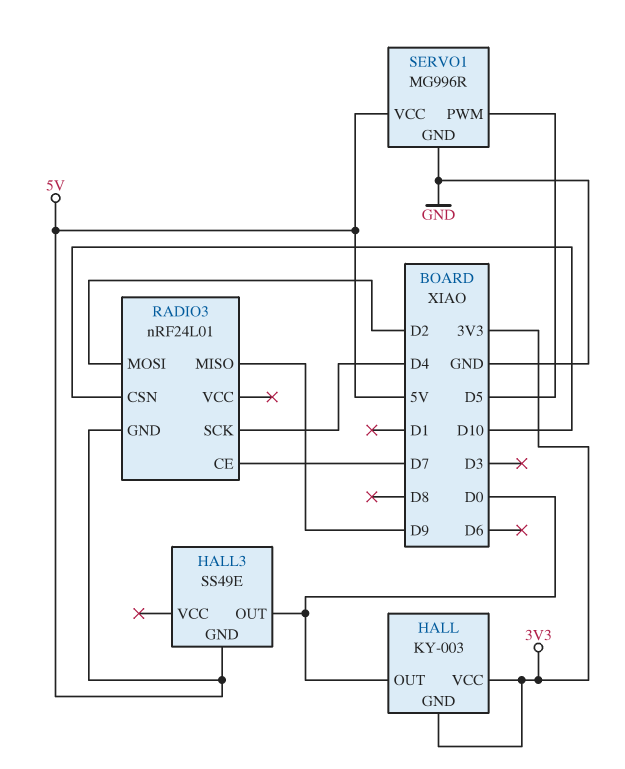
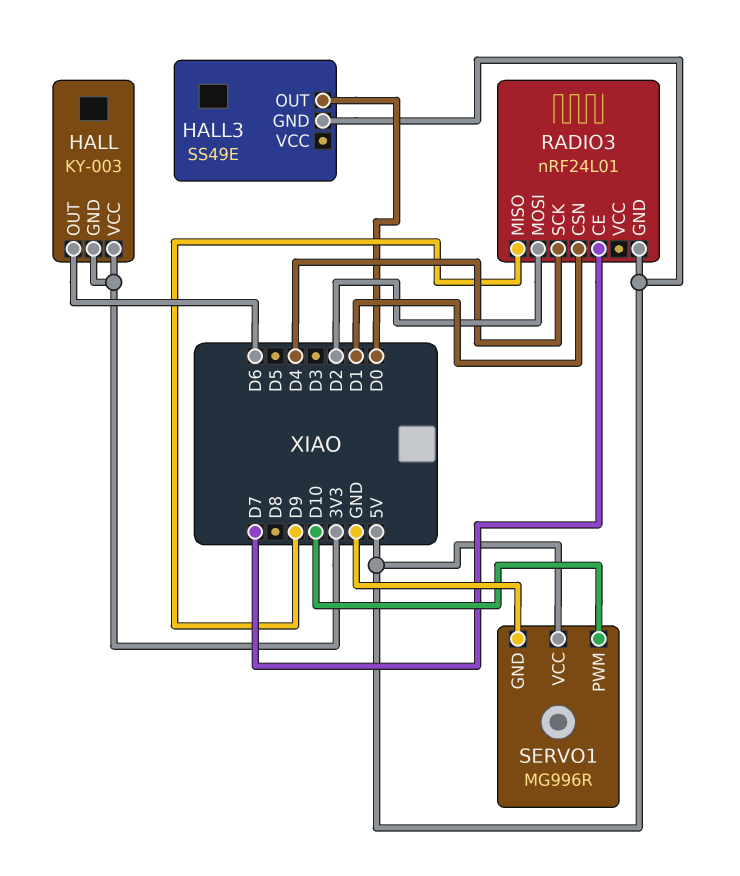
HALL pin OUT: D0 -> D6
RADIO3 pin CSN: D10 -> D1
SERVO1 pin PWM: D5 -> D10

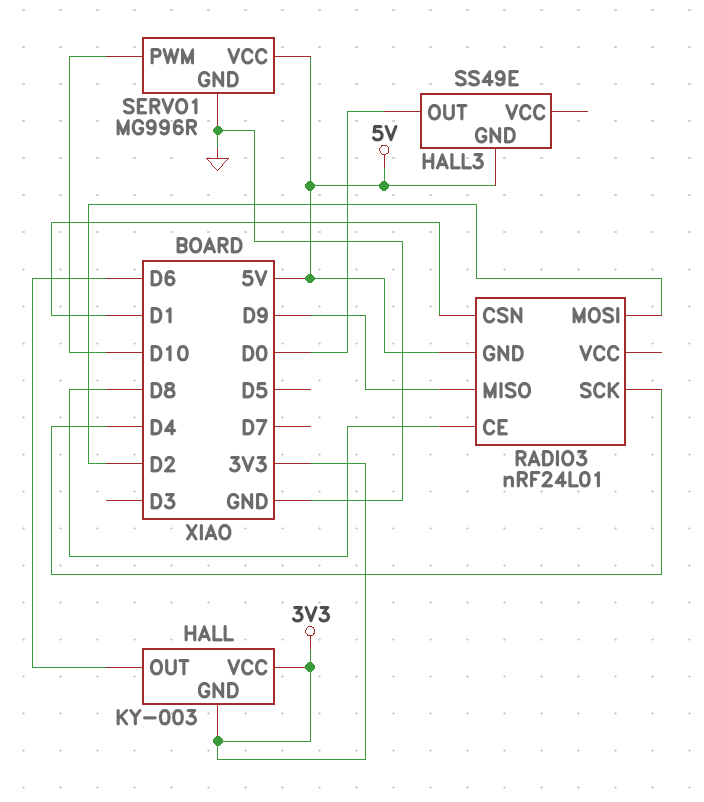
RADIO3 pin CE: D7 -> D8

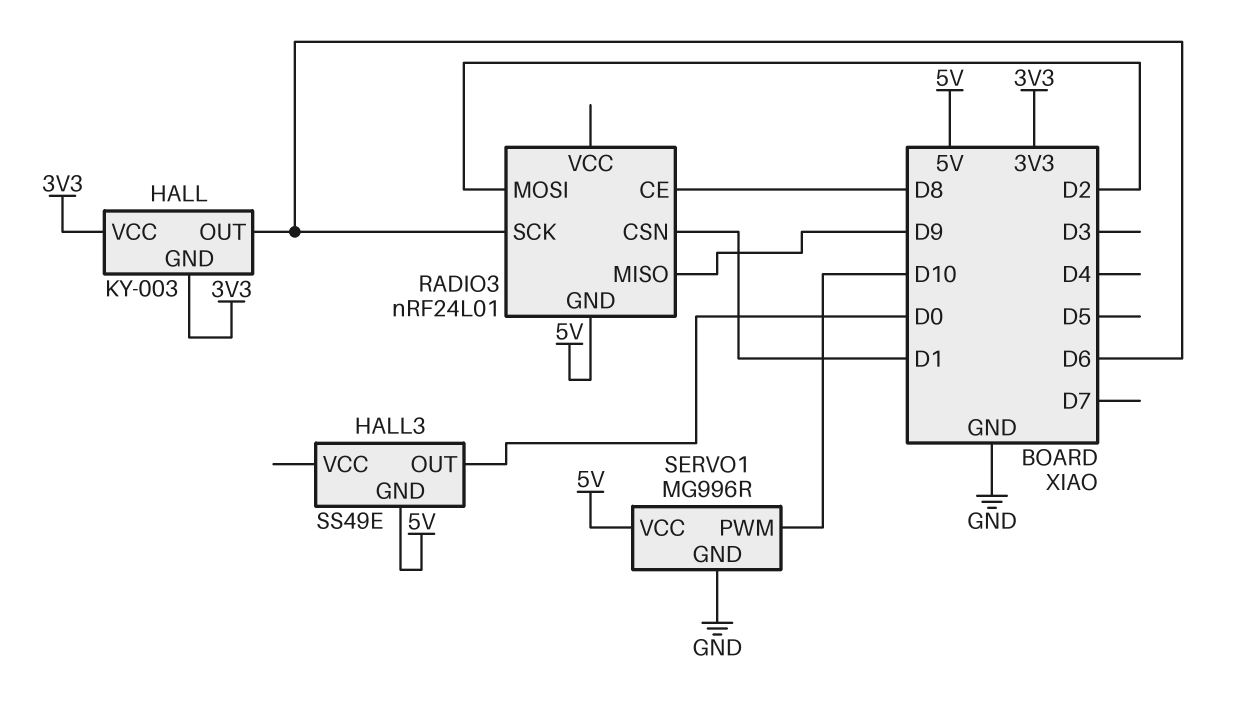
RADIO3 pin SCK: D4 -> D6

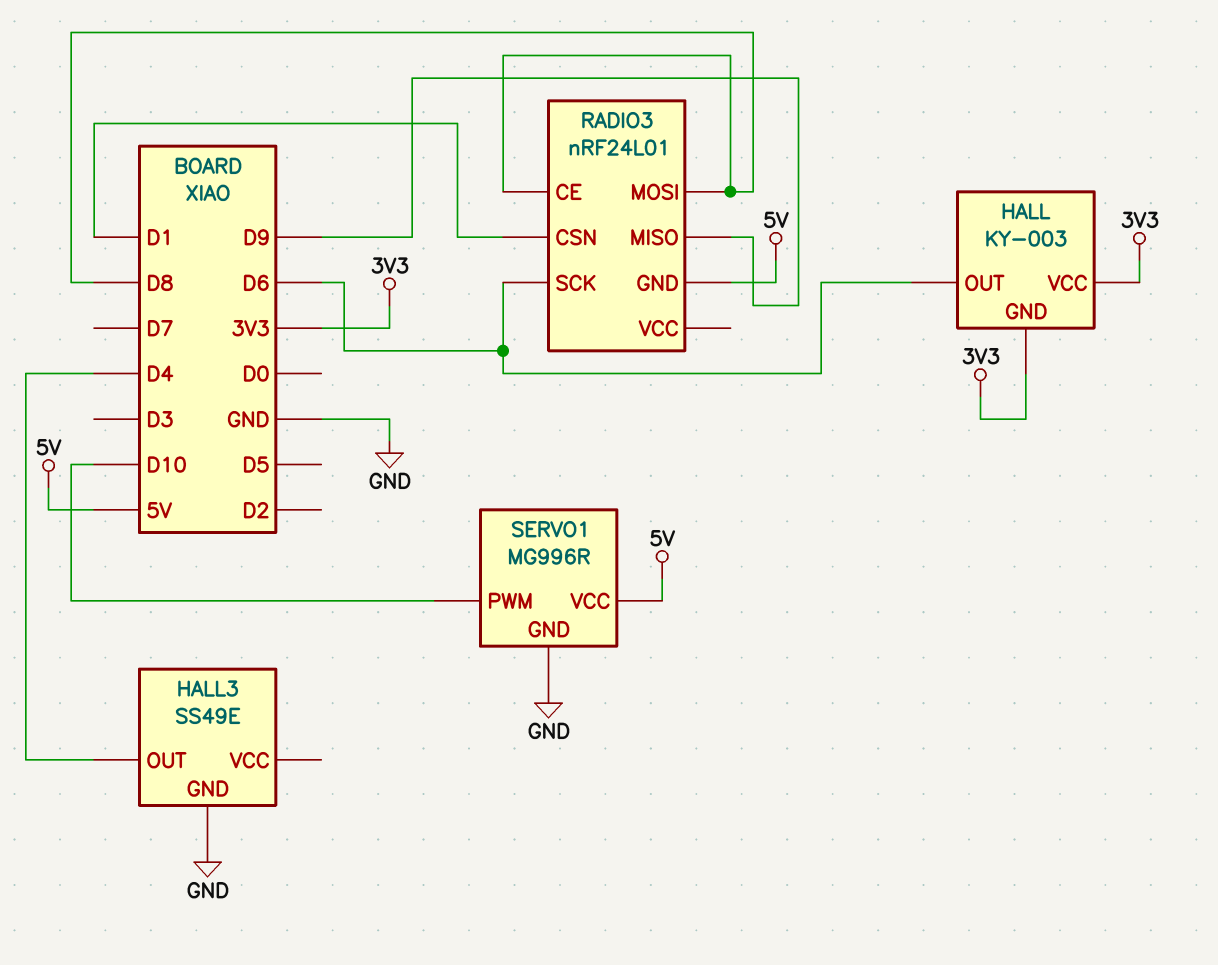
HALL3 pin GND: 5V -> GND
HALL3 pin OUT: D0 -> D4
RADIO3 pin MOSI: D2 -> D8

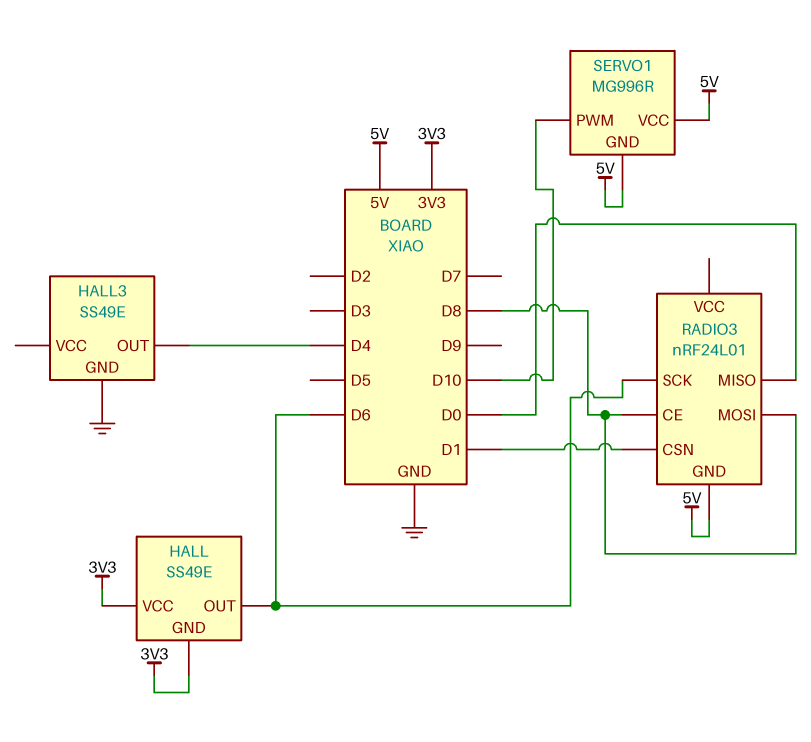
HALL: KY-003 -> SS49E
RADIO3 pin MISO: D9 -> D0
SERVO1 pin GND: GND -> 5V

